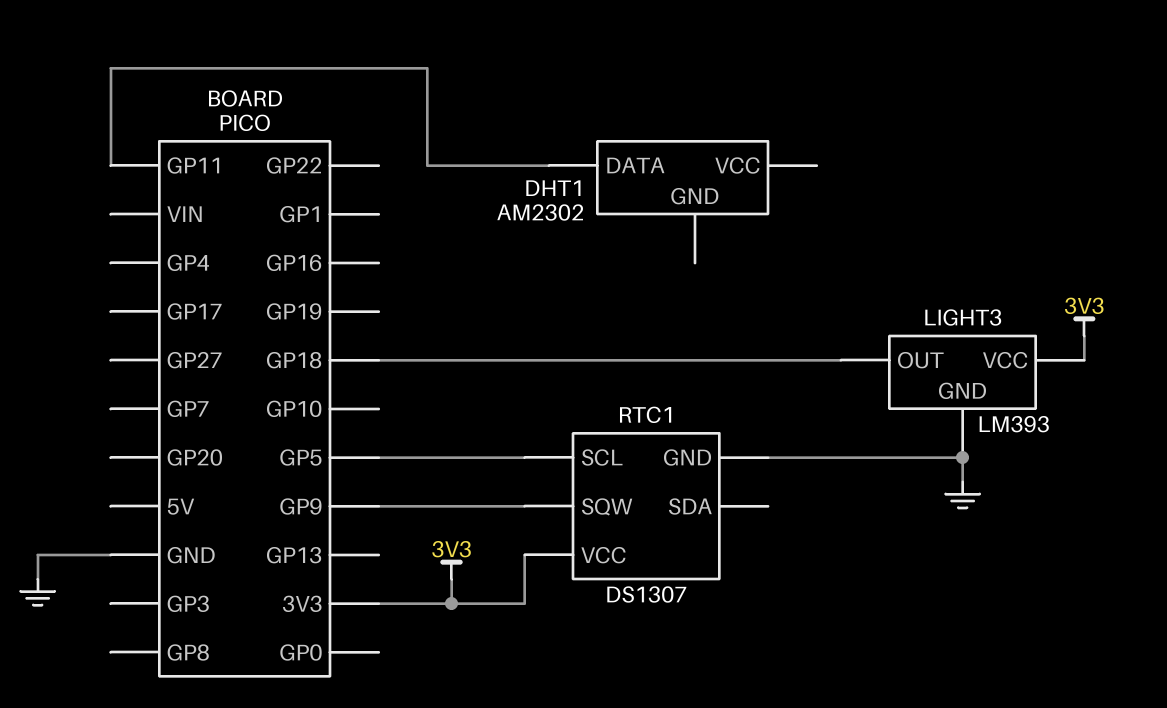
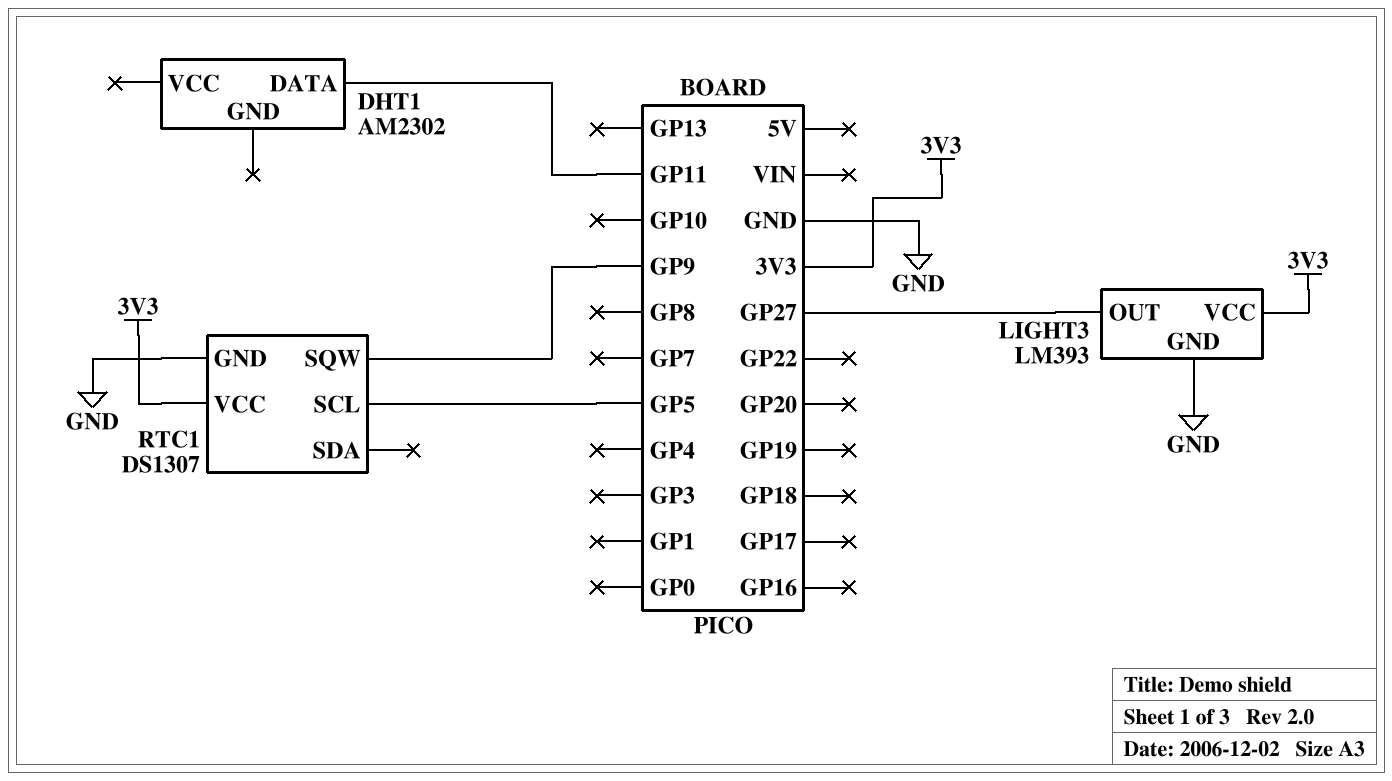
LIGHT3 pin OUT: GP18 -> GP27

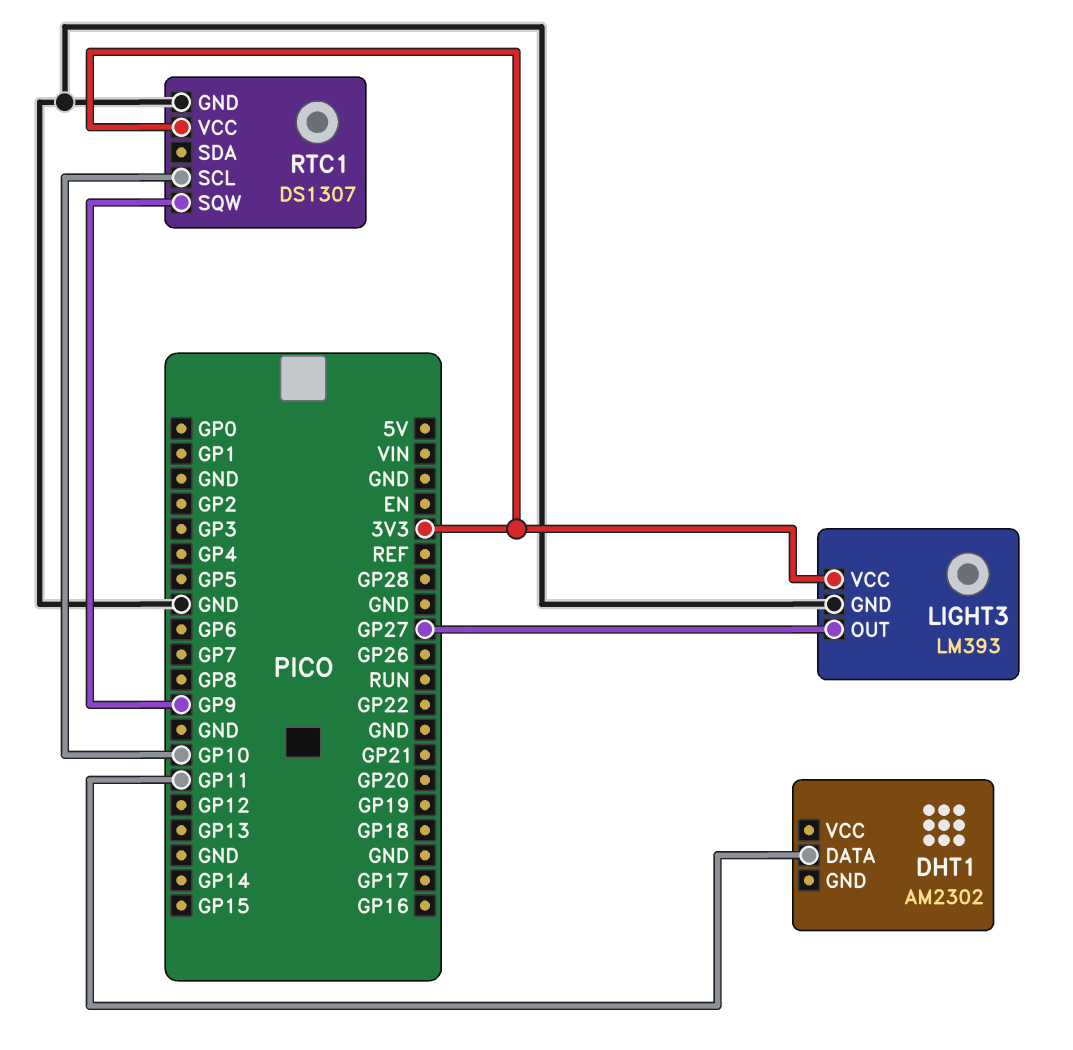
RTC1 pin SCL: GP5 -> GP10

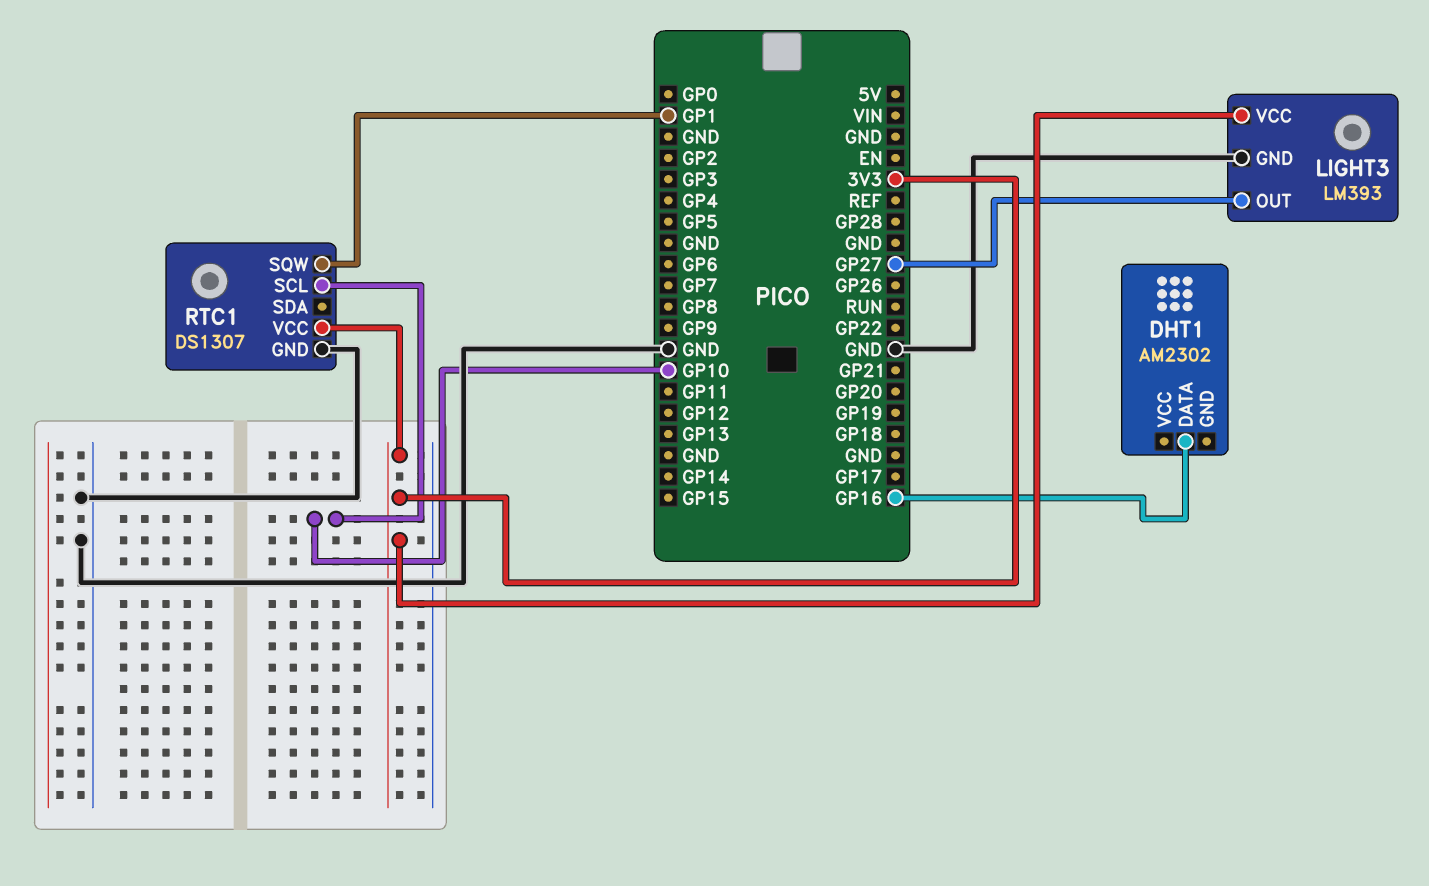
DHT1 pin DATA: GP11 -> GP16
RTC1 pin SQW: GP9 -> GP1

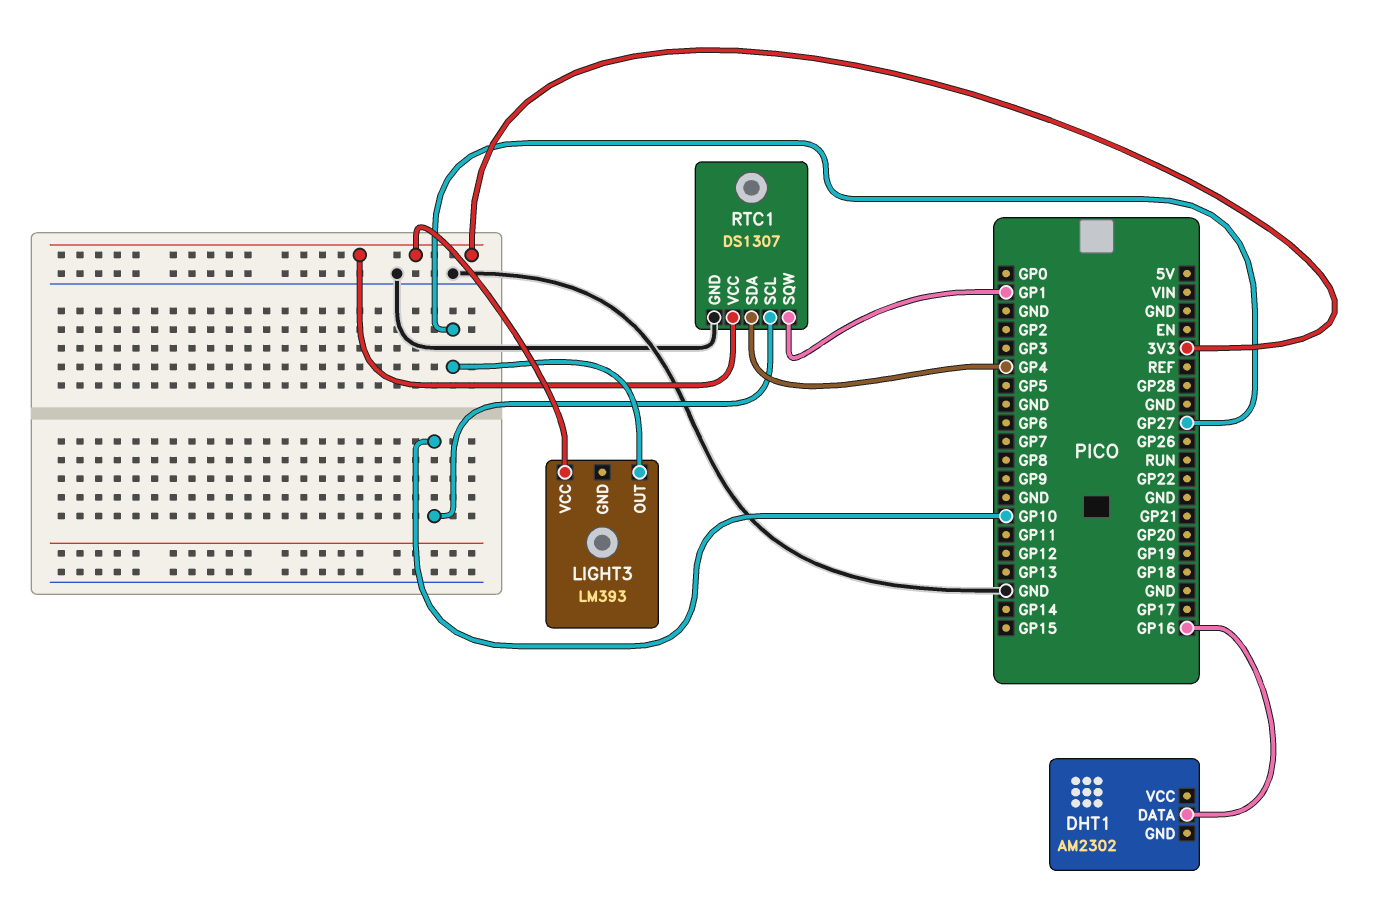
LIGHT3 pin GND: GND -> none
RTC1 pin SDA: none -> GP4

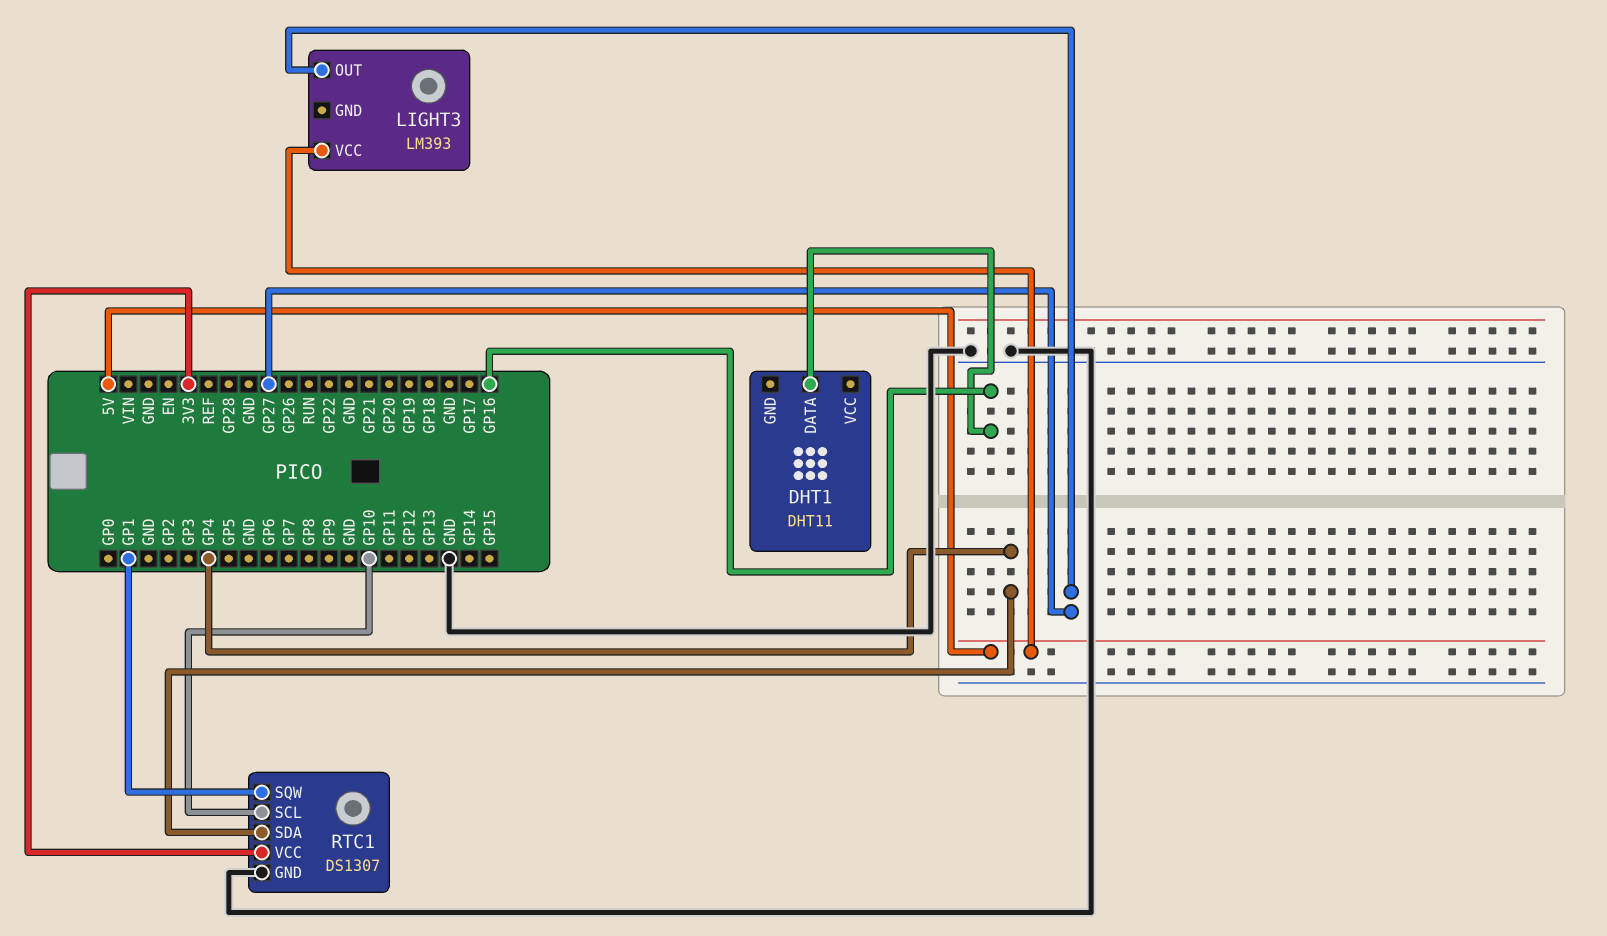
DHT1: AM2302 -> DHT11
LIGHT3 pin VCC: 3V3 -> 5V

